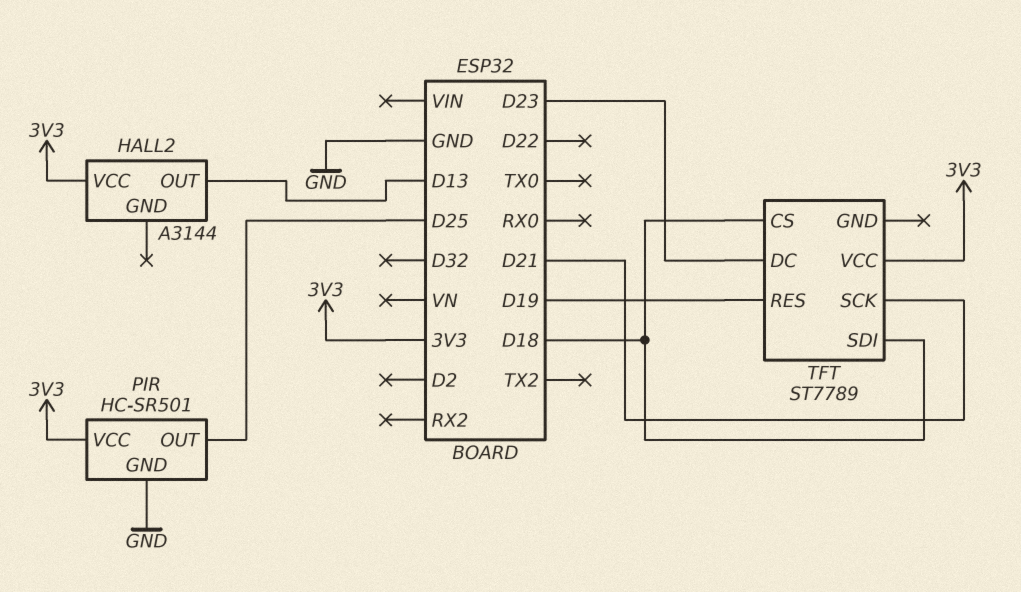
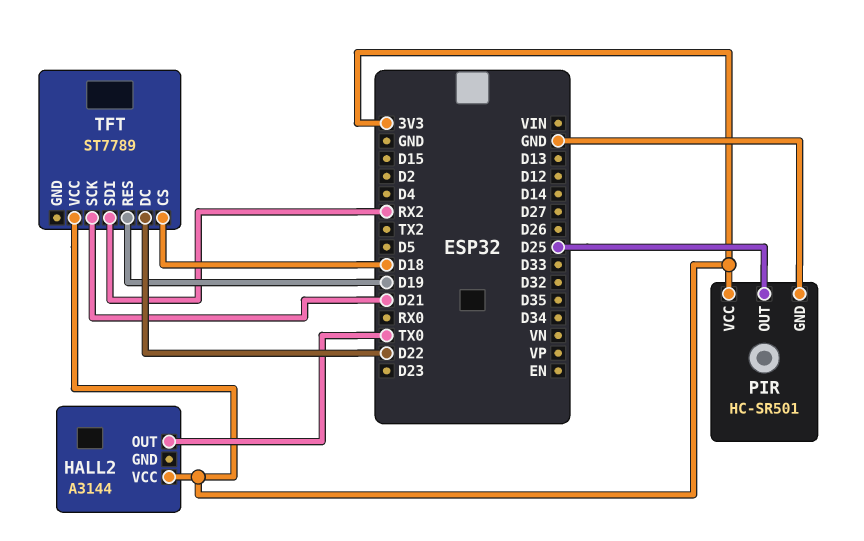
HALL2 pin OUT: D13 -> TX0
TFT pin DC: D23 -> D22
TFT pin SDI: D18 -> RX2

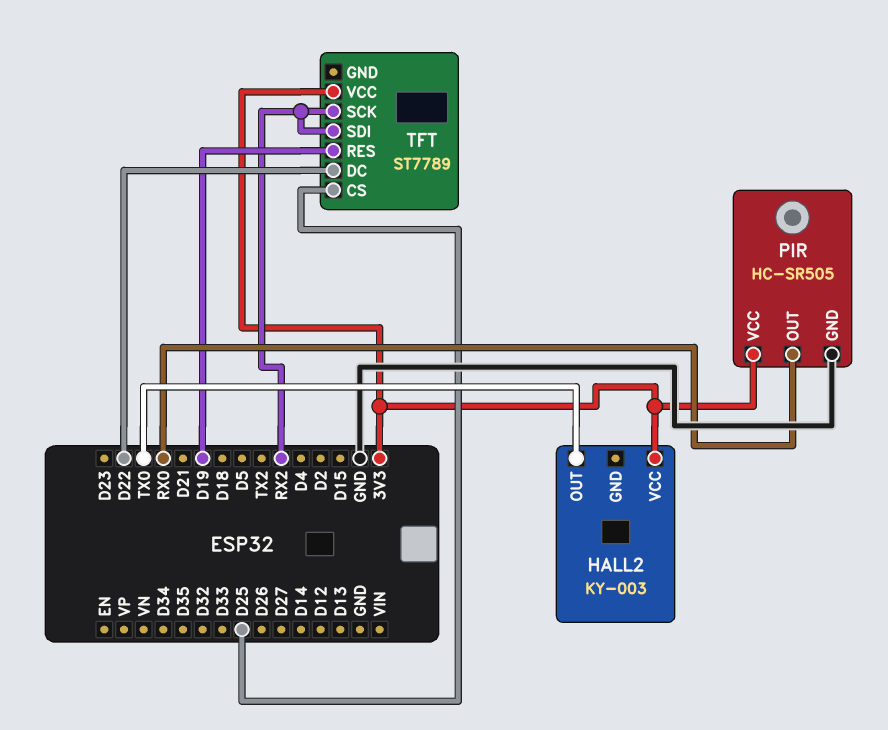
HALL2: A3144 -> KY-003
PIR: HC-SR501 -> HC-SR505
PIR pin OUT: D25 -> RX0
TFT pin CS: D18 -> D25
TFT pin SCK: D21 -> RX2

